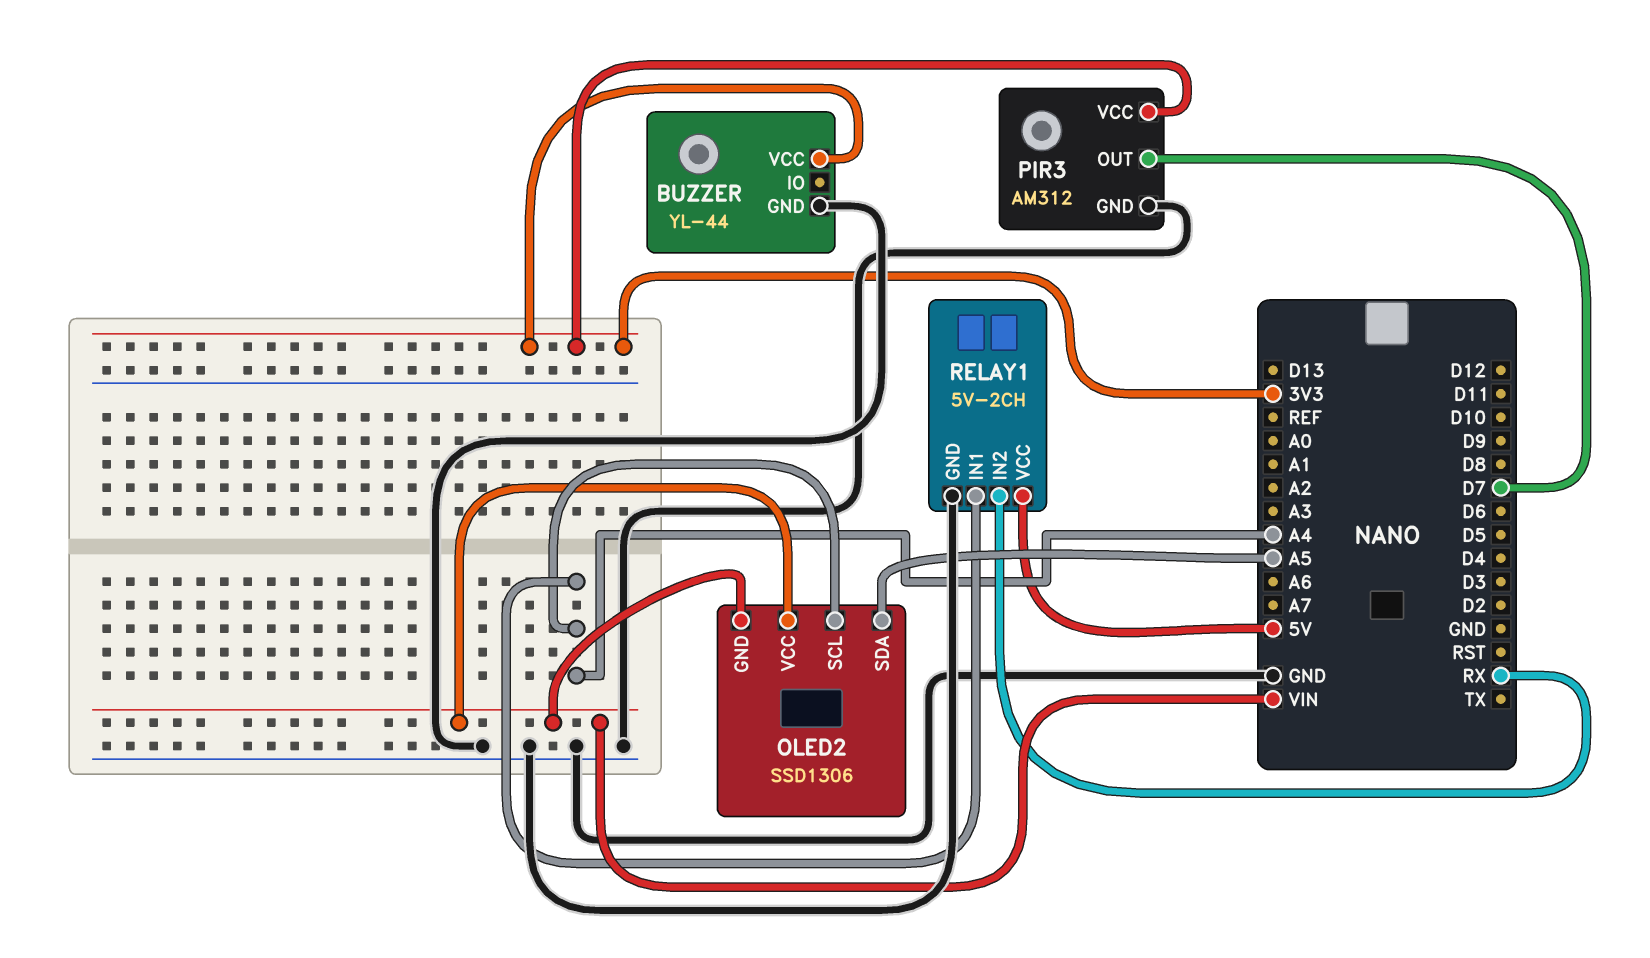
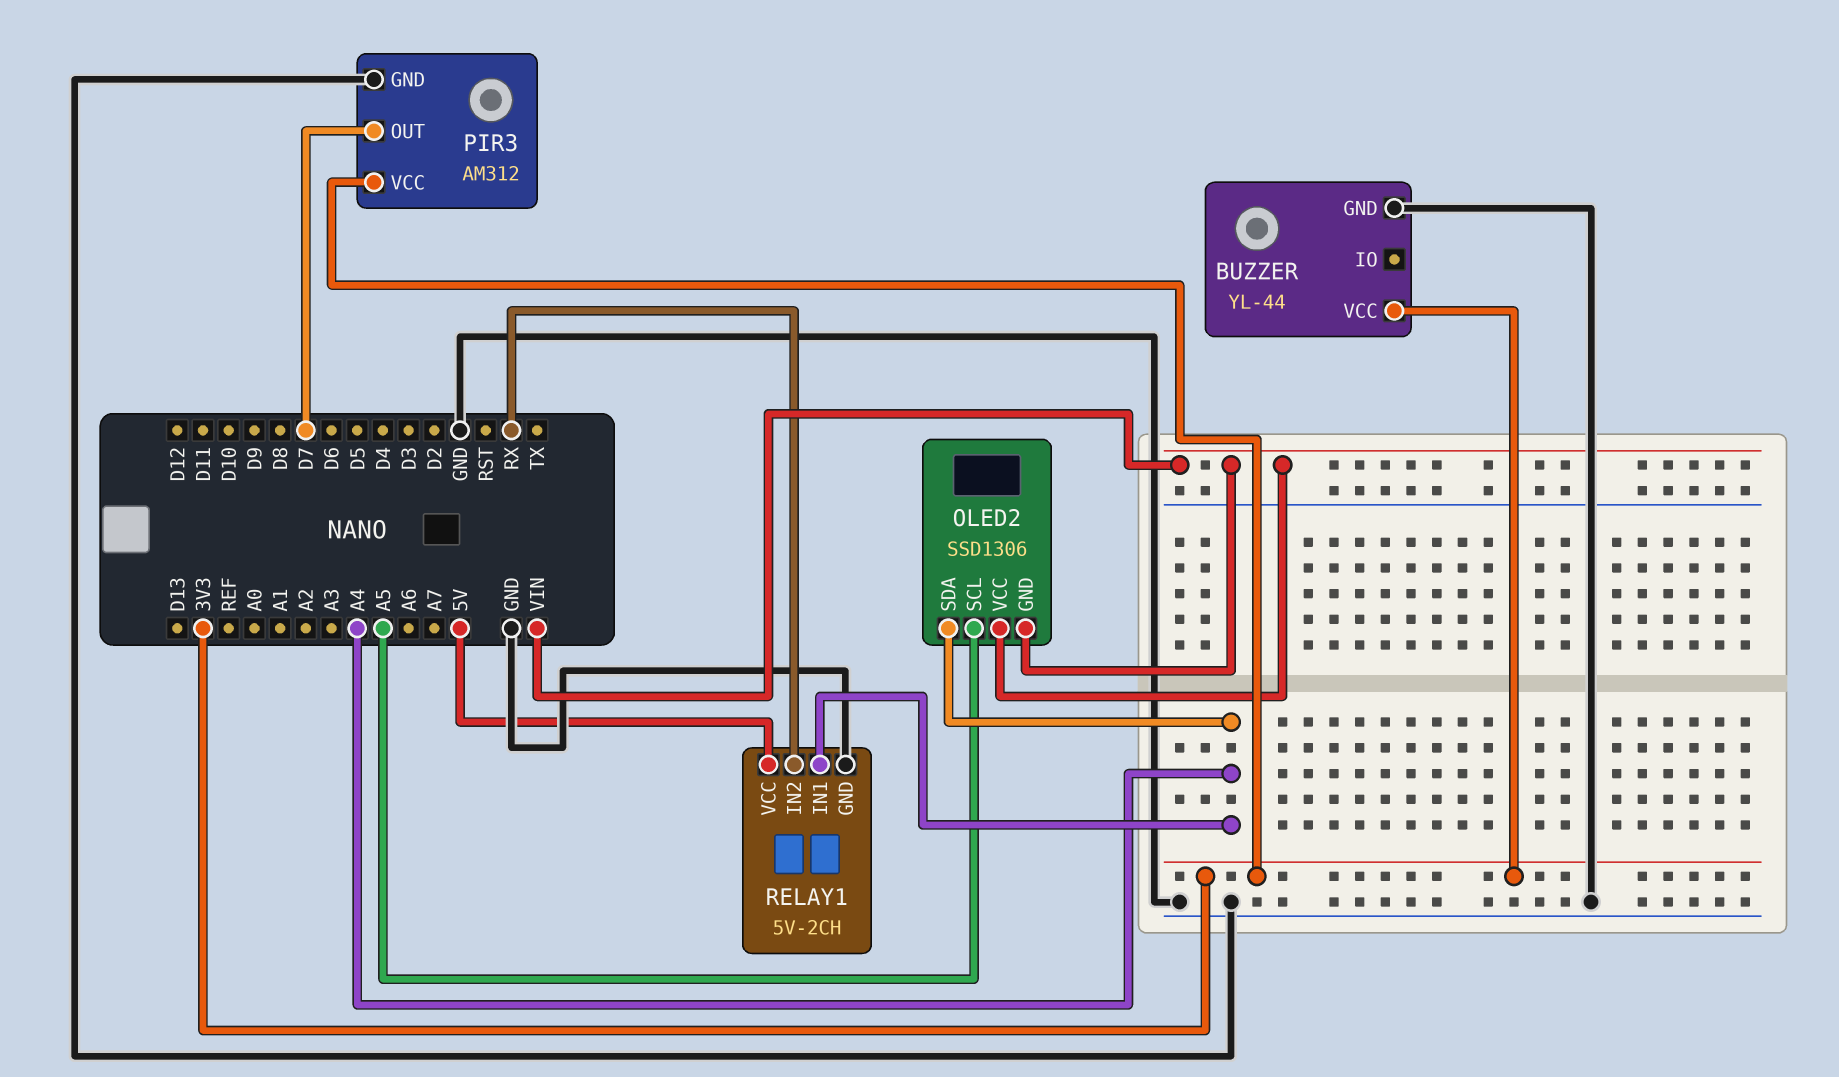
OLED2 pin SCL: A4 -> A5
OLED2 pin SDA: A5 -> A4

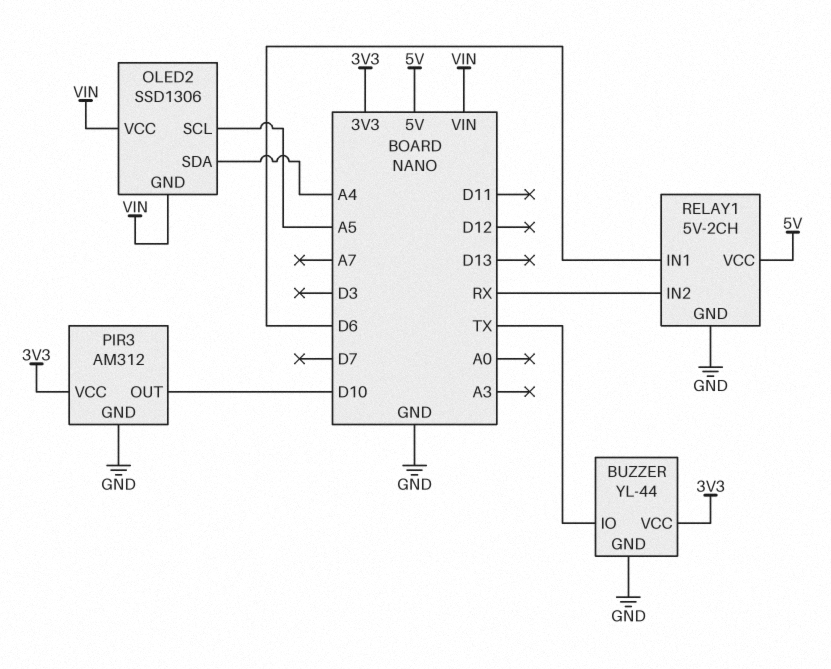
BUZZER pin IO: none -> TX
PIR3 pin OUT: D7 -> D10
RELAY1 pin IN1: A4 -> D6

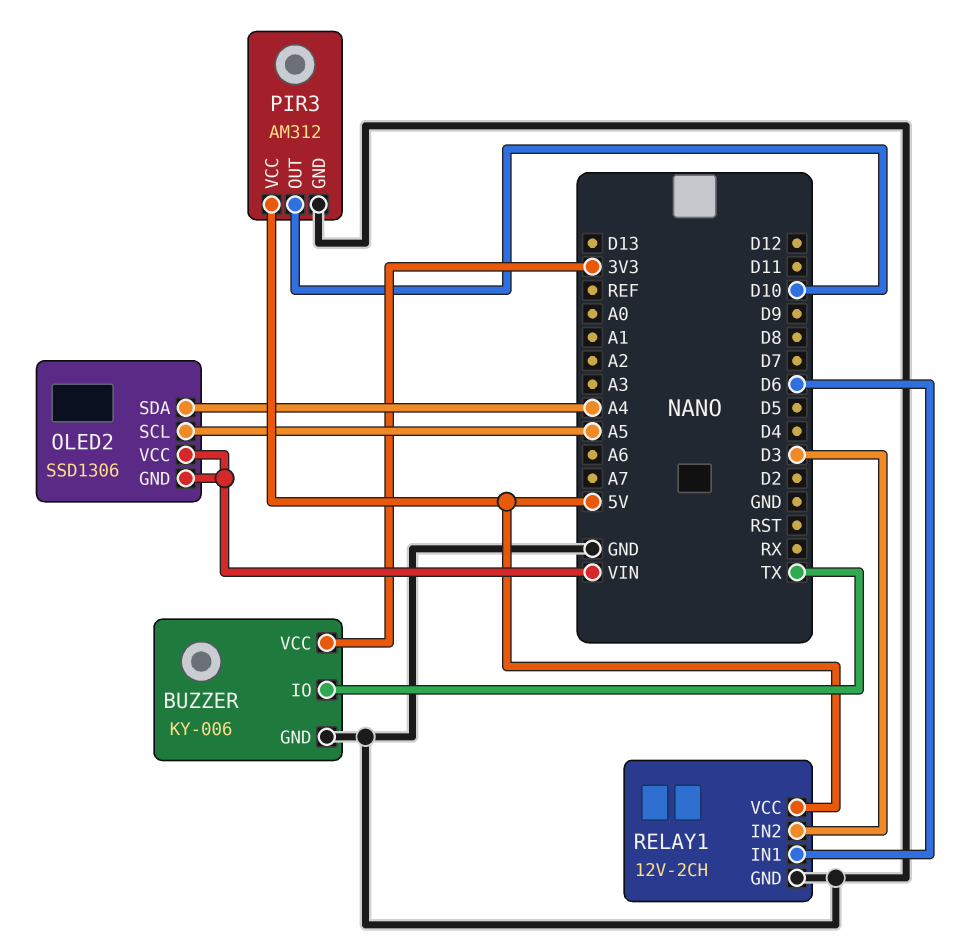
BUZZER: YL-44 -> KY-006
PIR3 pin VCC: 3V3 -> 5V
RELAY1: 5V-2CH -> 12V-2CH
RELAY1 pin IN2: RX -> D3

